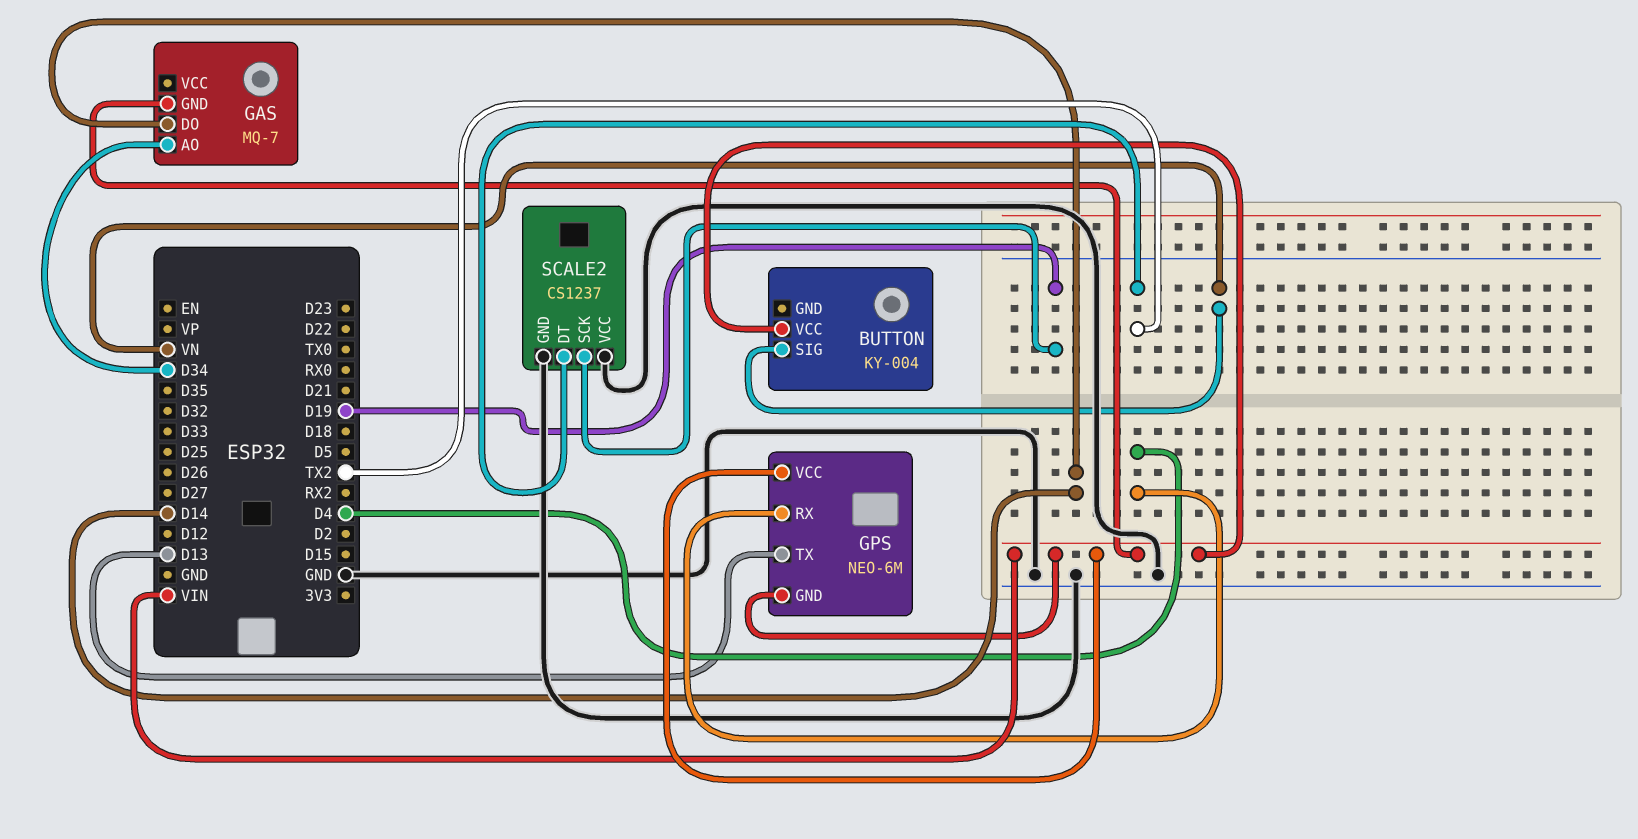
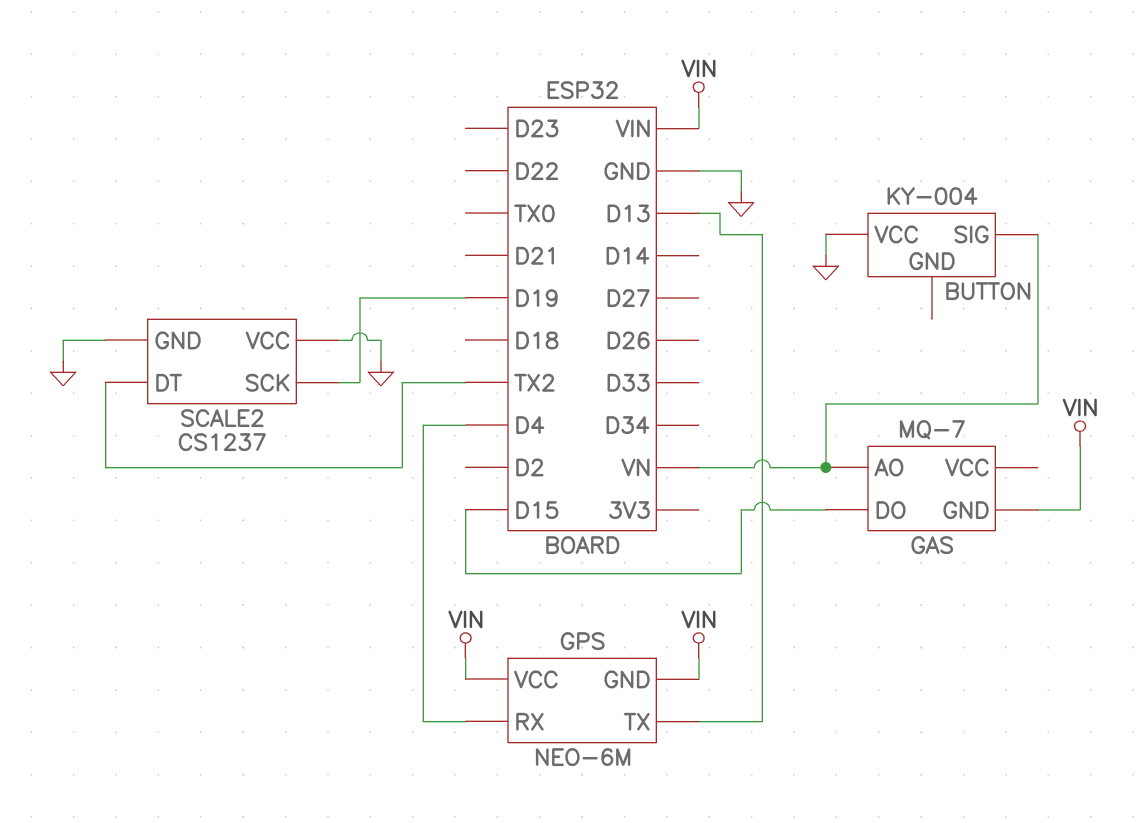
BUTTON pin VCC: VIN -> GND
GAS pin AO: D34 -> VN
GAS pin DO: D14 -> D15

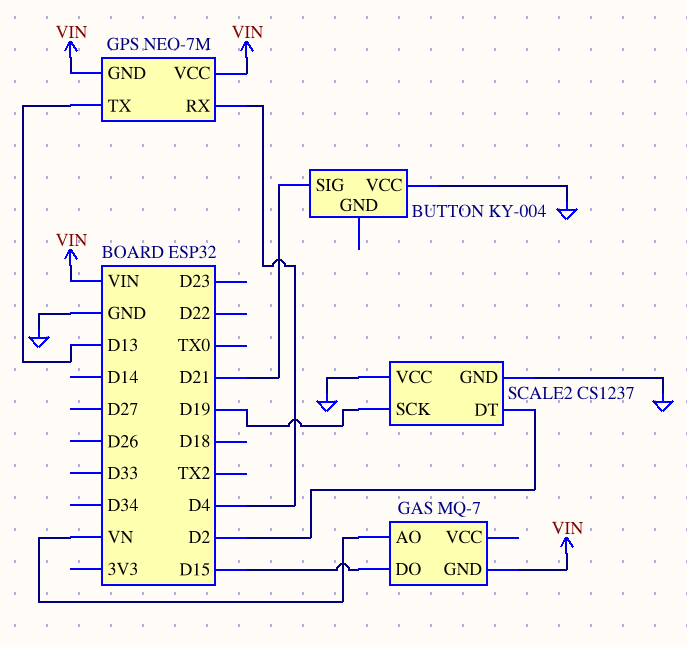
BUTTON pin SIG: VN -> D21
GPS: NEO-6M -> NEO-7M
SCALE2 pin DT: TX2 -> D2

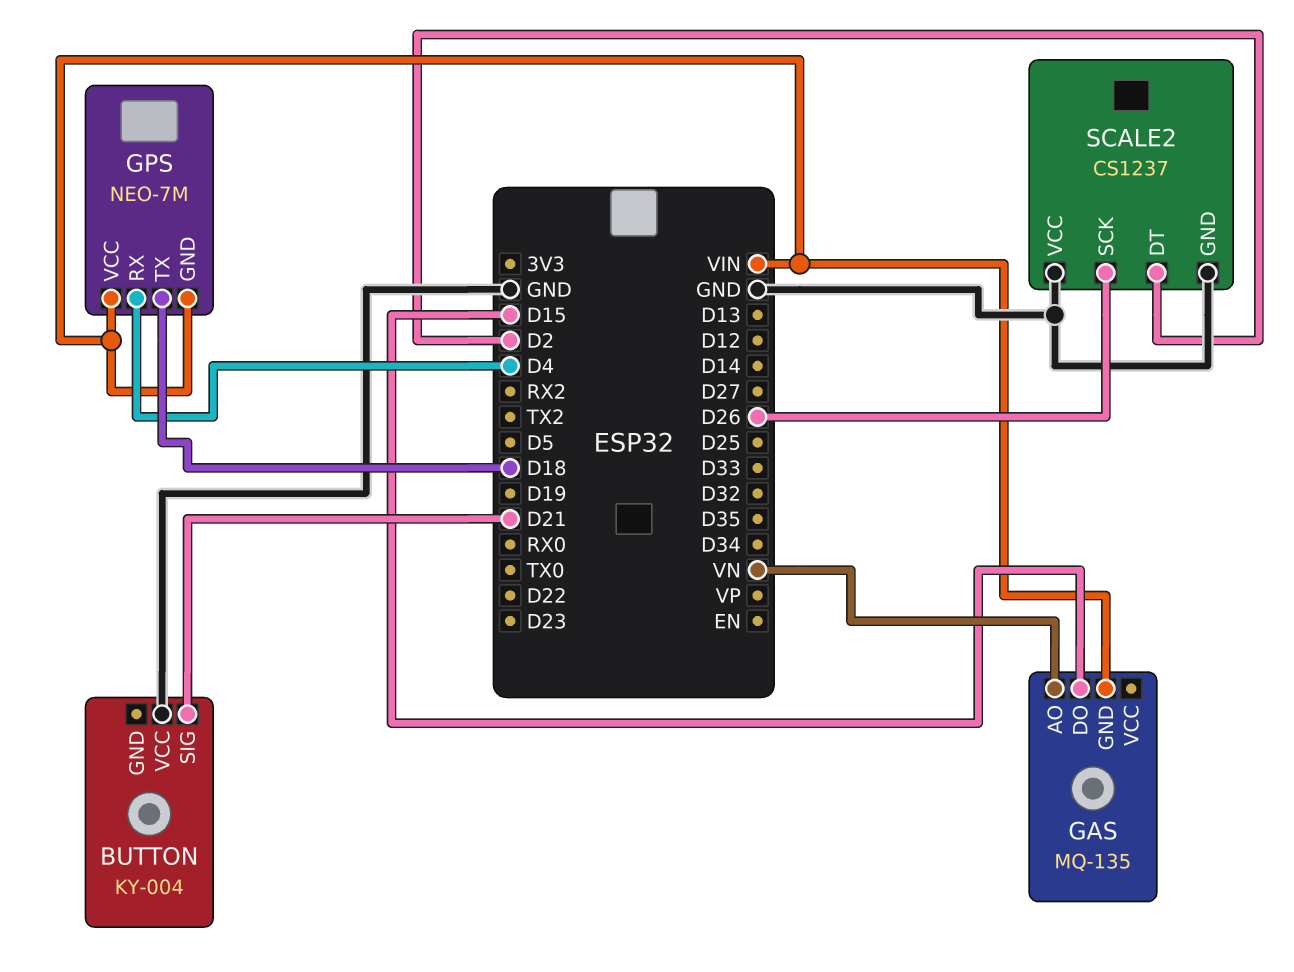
GAS: MQ-7 -> MQ-135
GPS pin TX: D13 -> D18
SCALE2 pin SCK: D19 -> D26

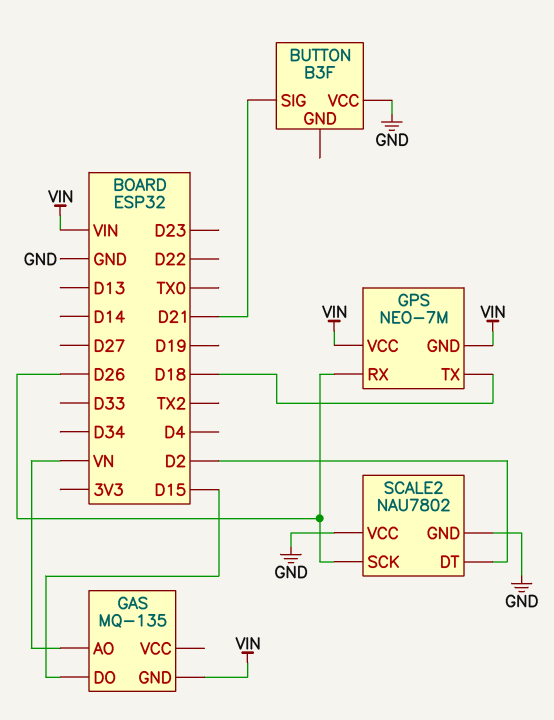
BUTTON: KY-004 -> B3F
GPS pin RX: D4 -> D26
SCALE2: CS1237 -> NAU7802

